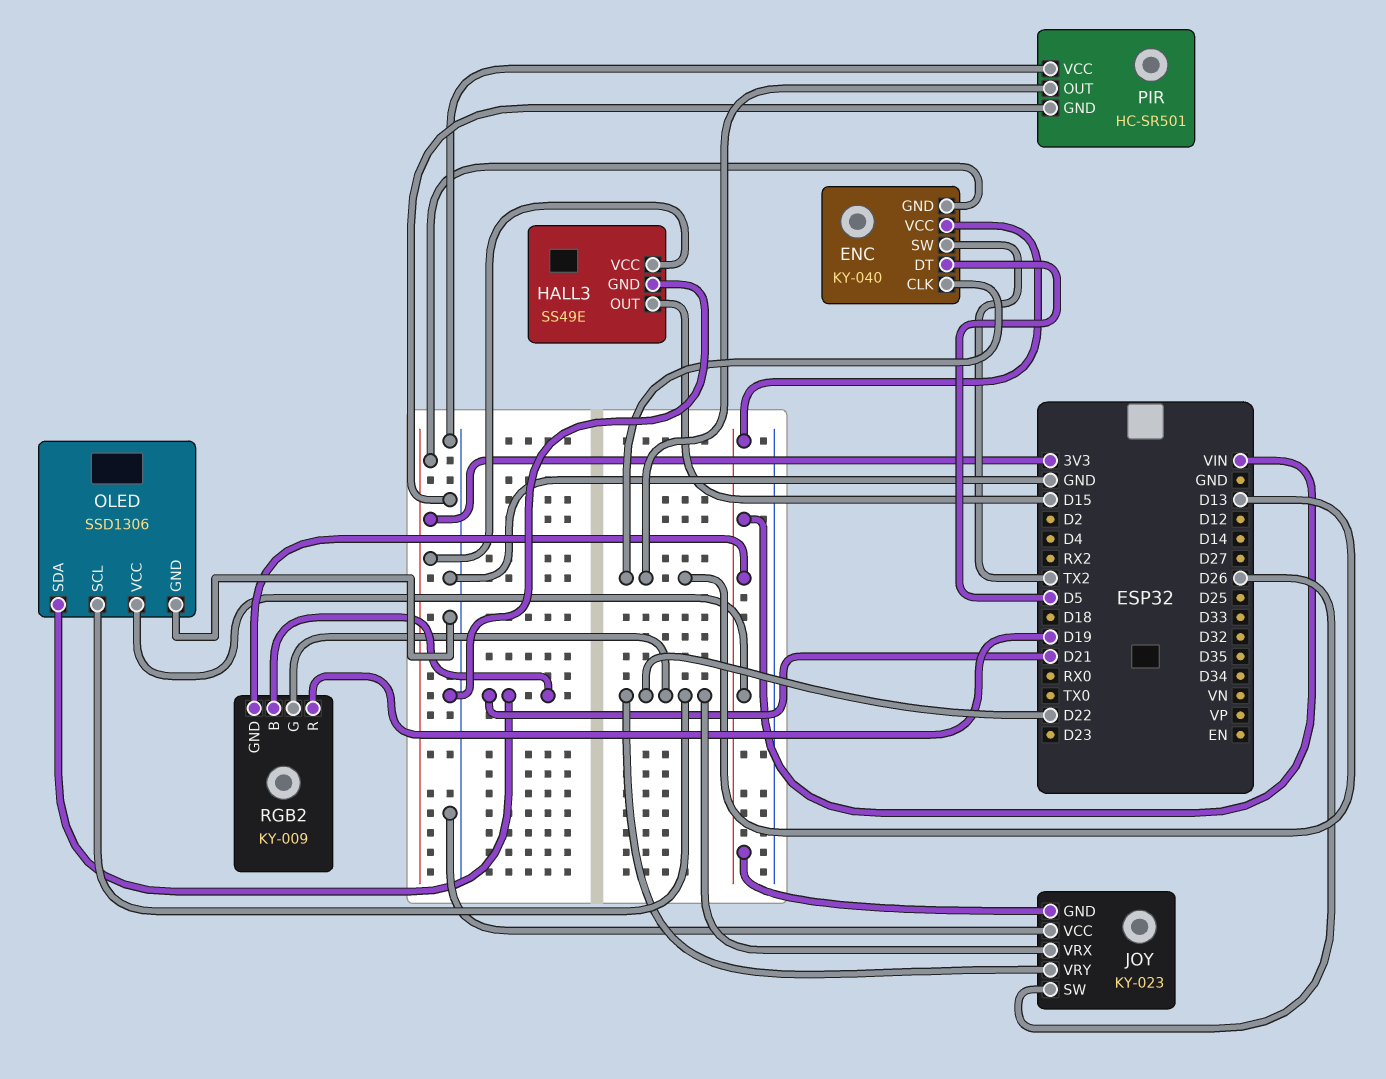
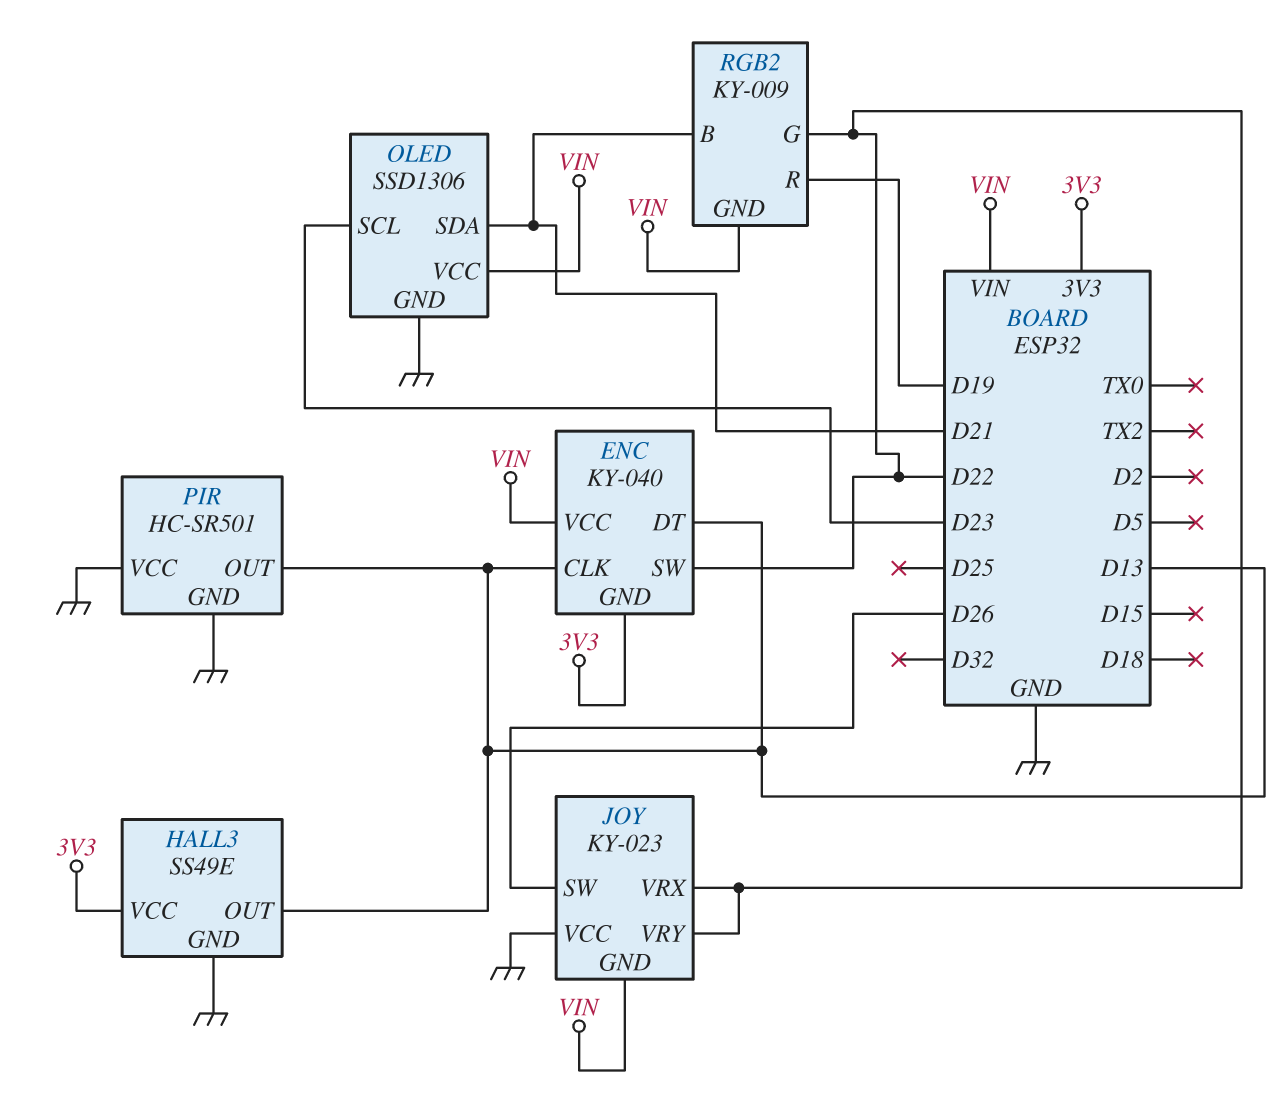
ENC pin DT: D5 -> D13
ENC pin SW: TX2 -> D22
HALL3 pin OUT: D15 -> D13
OLED pin SCL: D22 -> D23

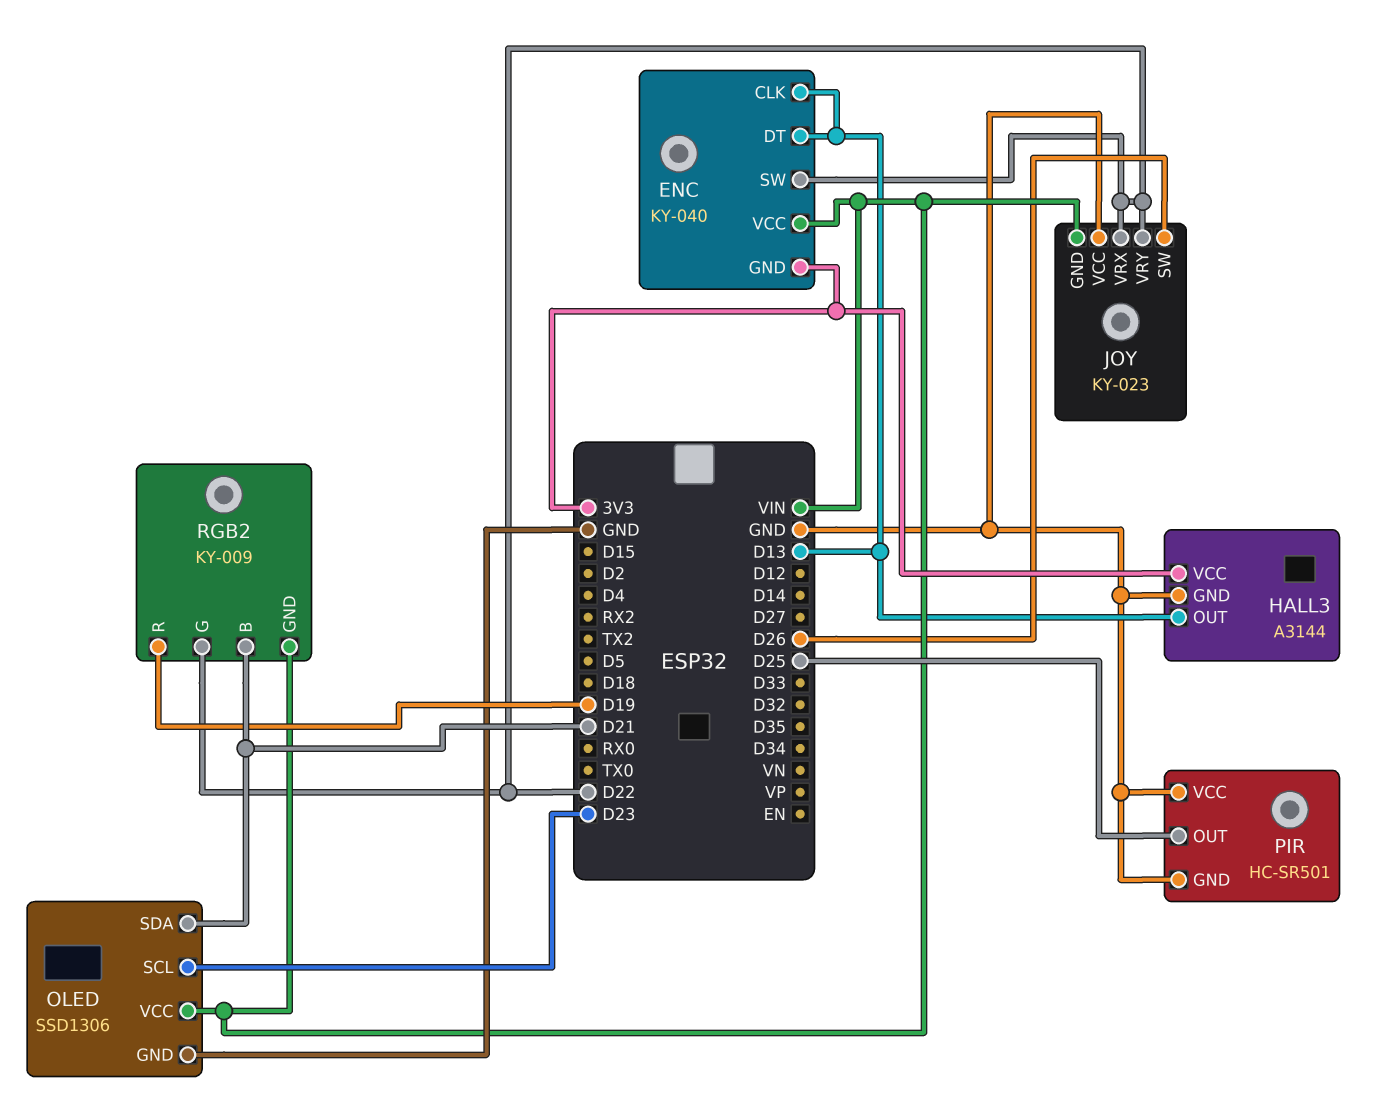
HALL3: SS49E -> A3144
PIR pin OUT: D13 -> D25

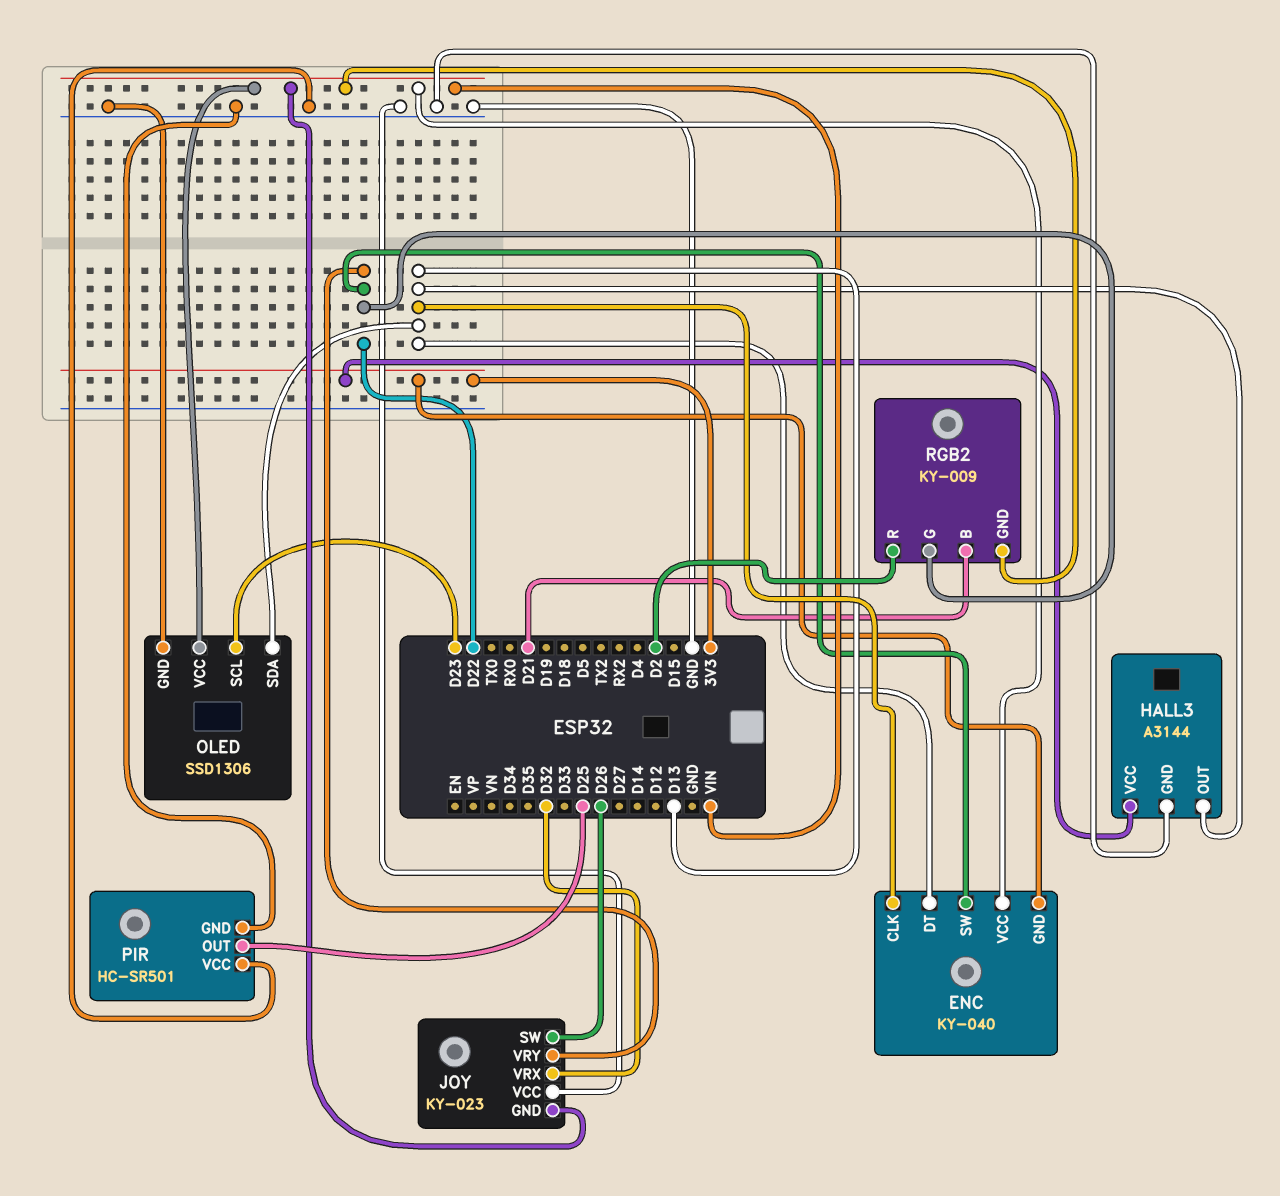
JOY pin VRX: D22 -> D32
OLED pin SDA: D21 -> D13
RGB2 pin R: D19 -> D2

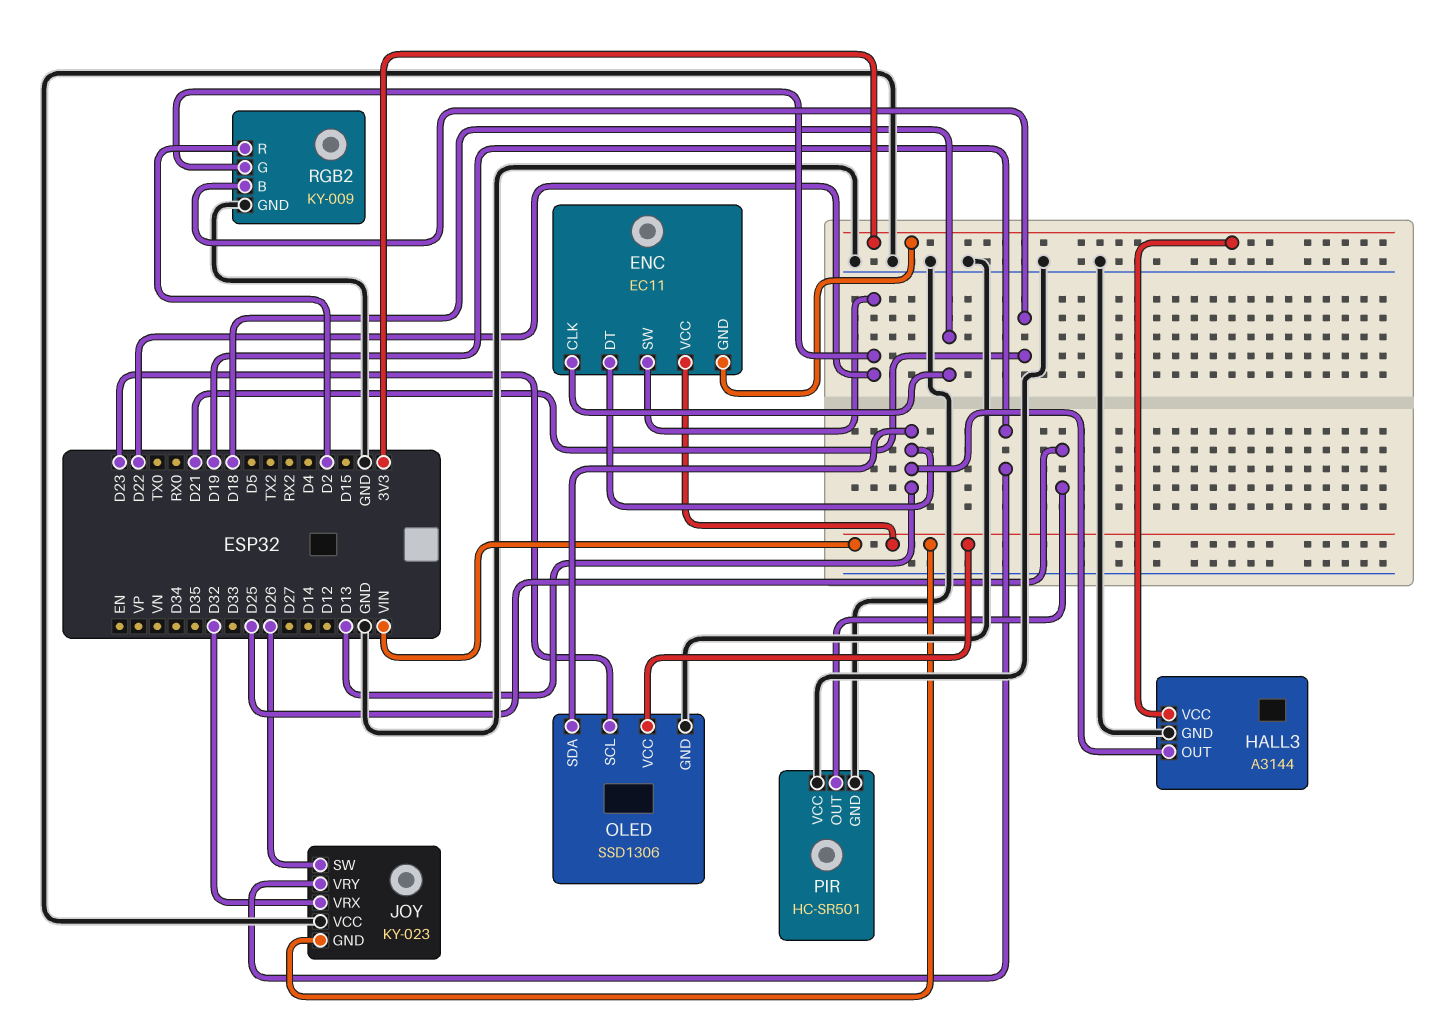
ENC: KY-040 -> EC11
ENC pin CLK: D13 -> D18
JOY pin VRY: D22 -> D19
RGB2 pin GND: VIN -> GND

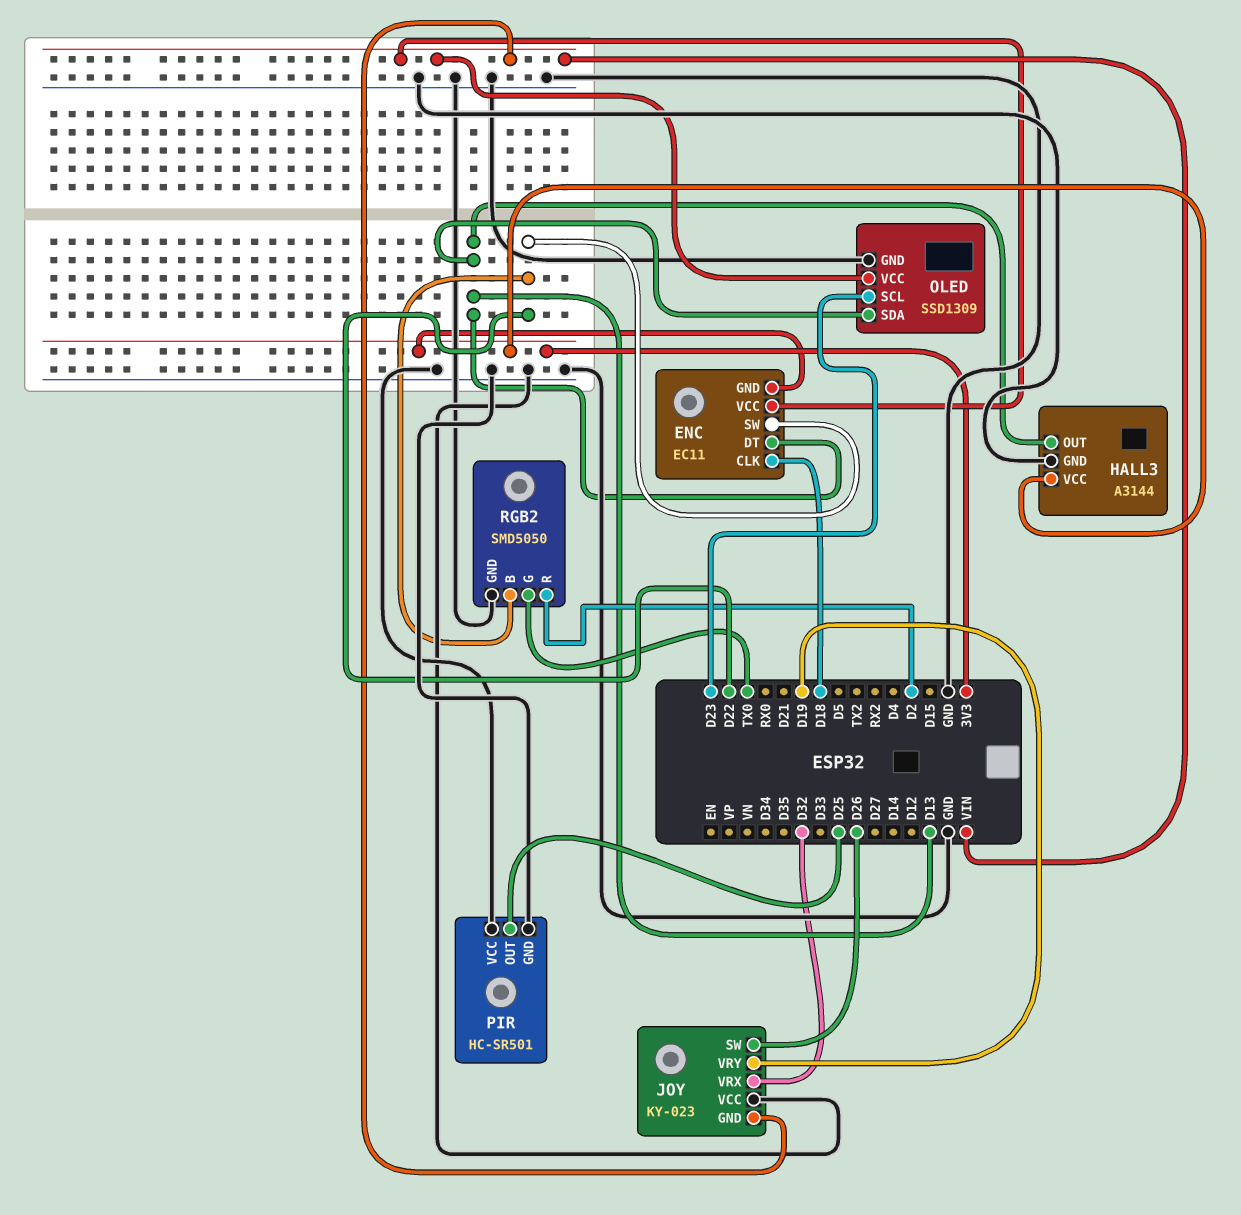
OLED: SSD1306 -> SSD1309
RGB2: KY-009 -> SMD5050
RGB2 pin B: D21 -> D22
RGB2 pin G: D22 -> TX0

